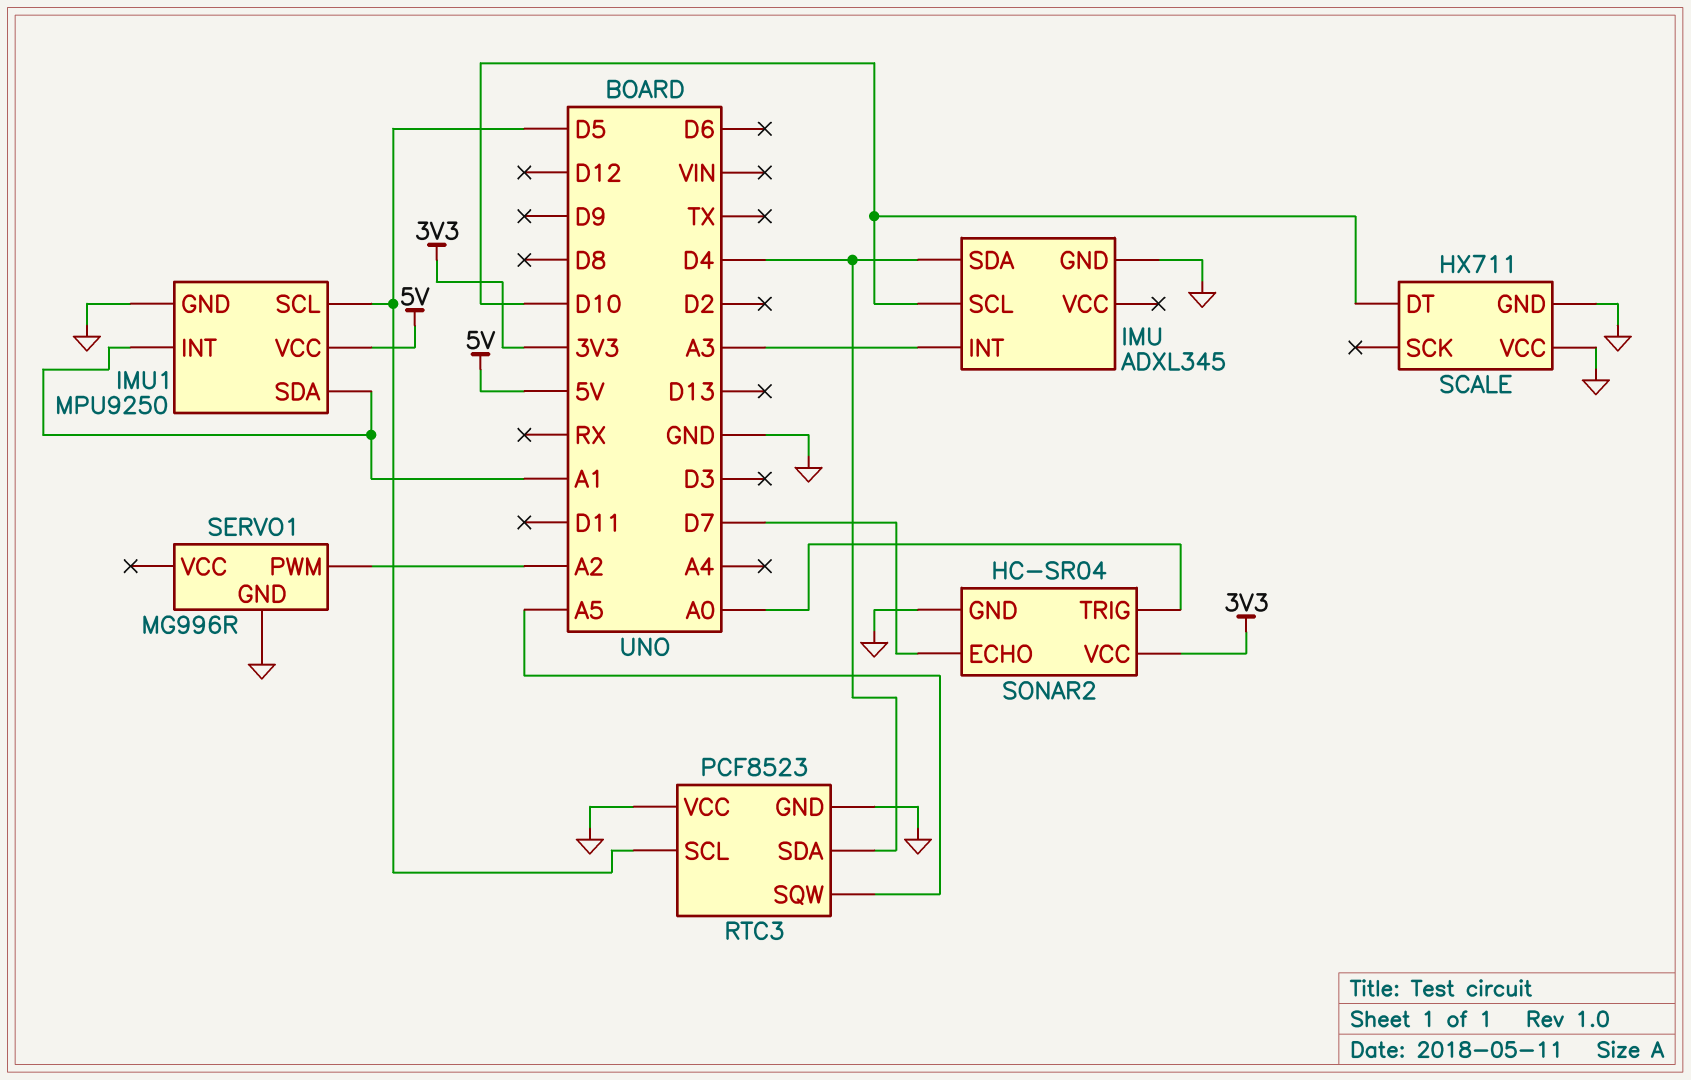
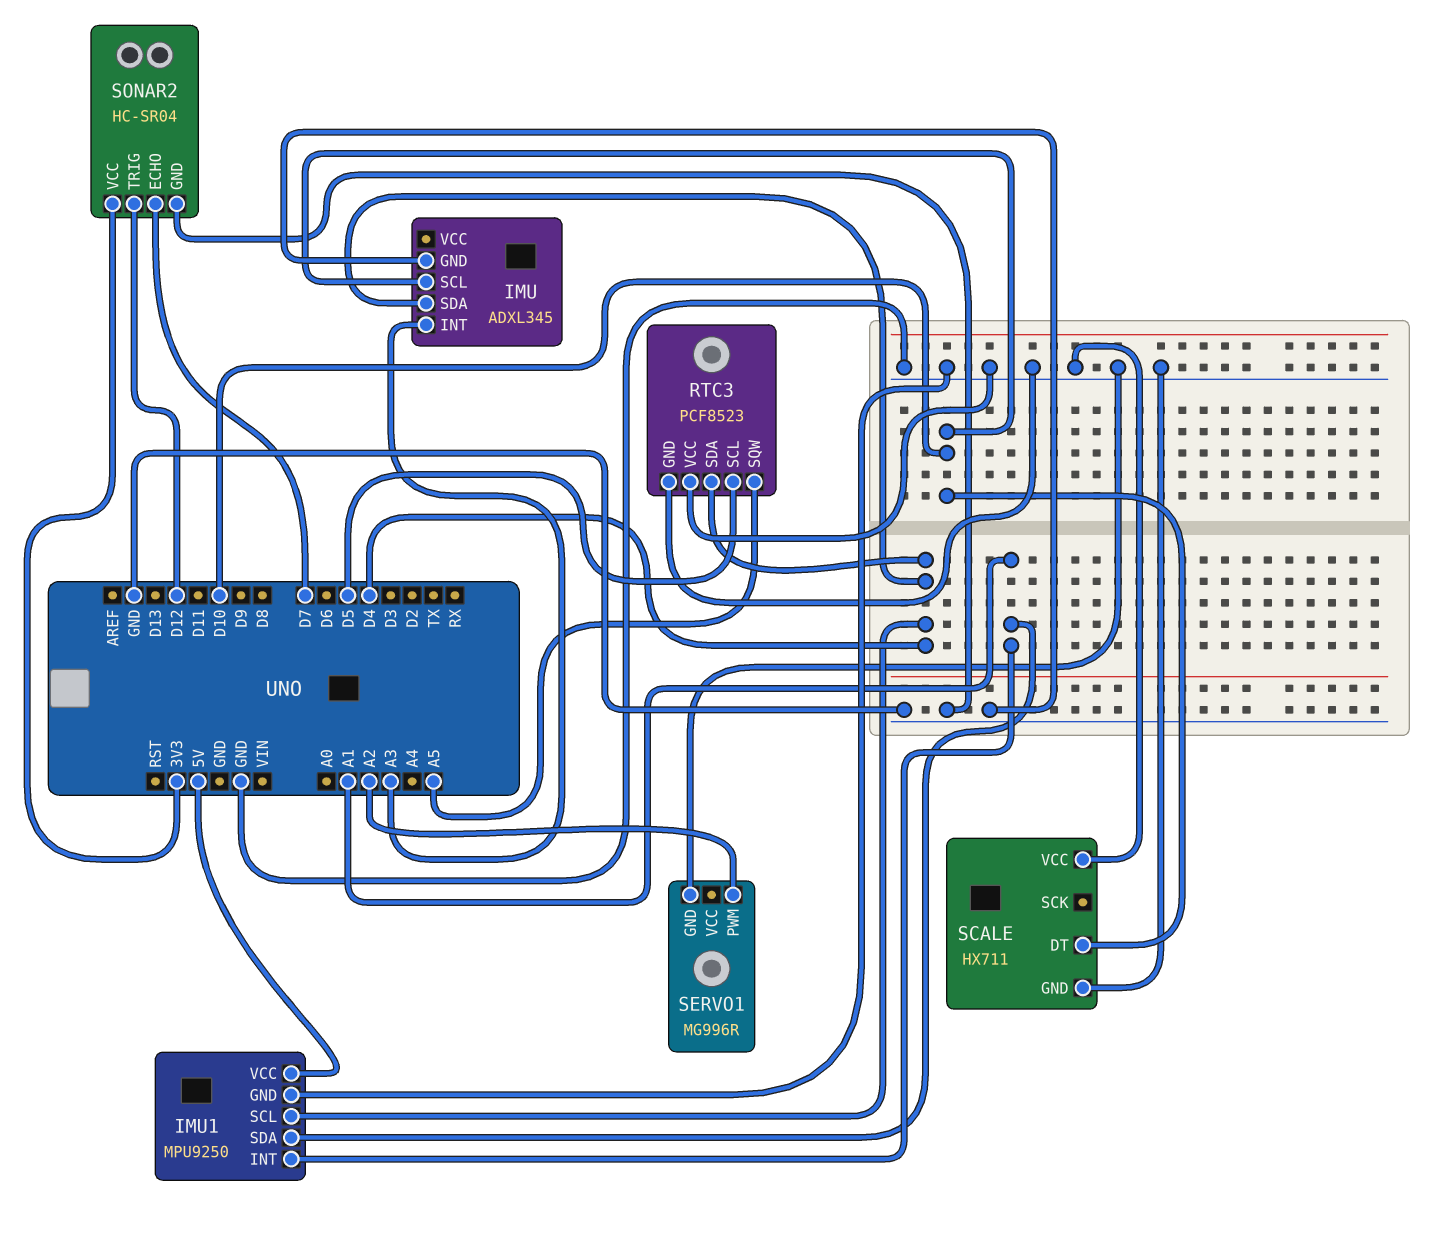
IMU1 pin SCL: D5 -> D4
SONAR2 pin TRIG: A0 -> D12

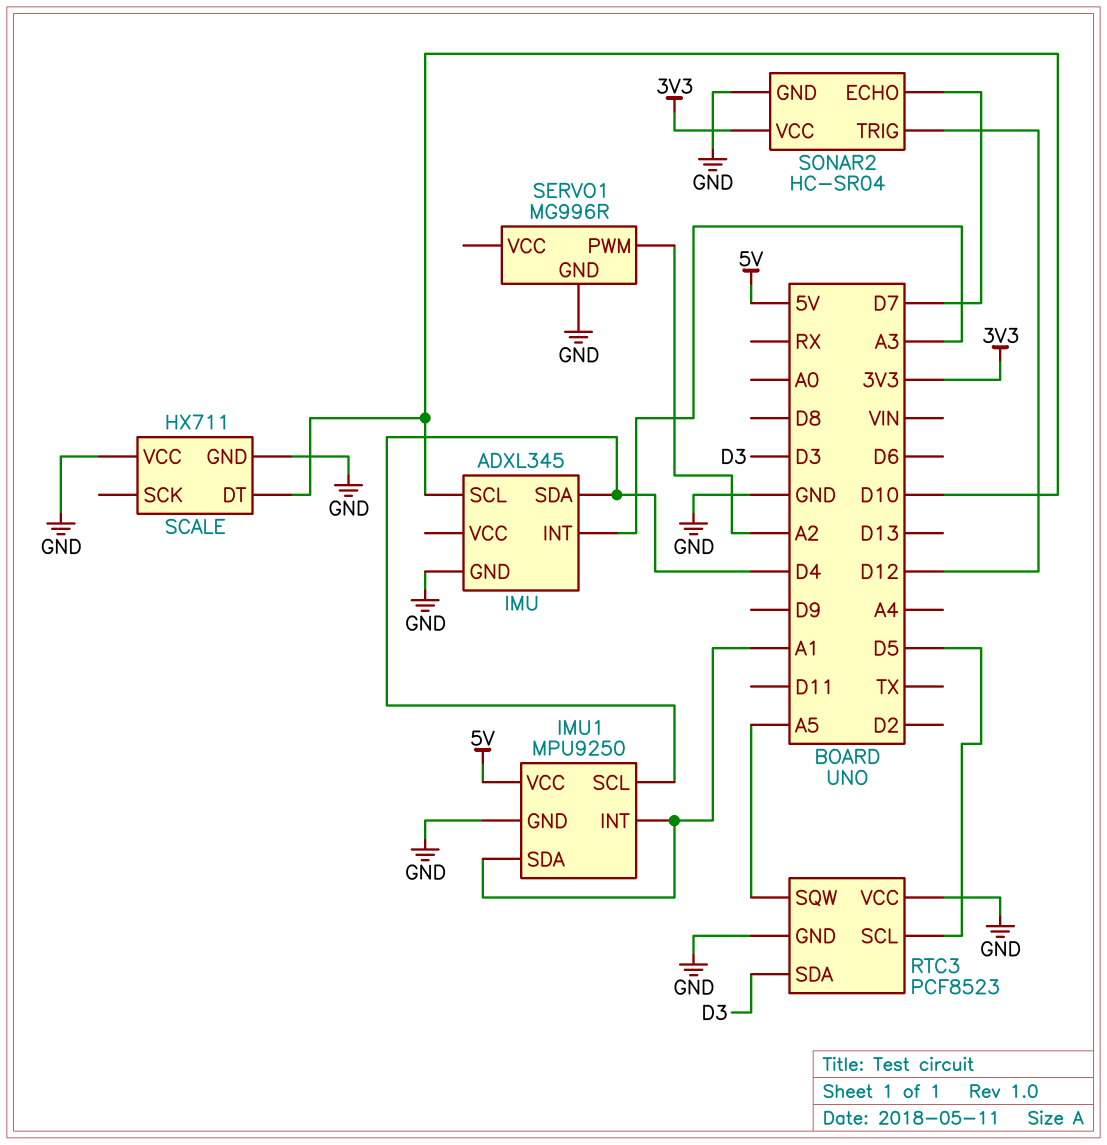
RTC3 pin SDA: D4 -> D3

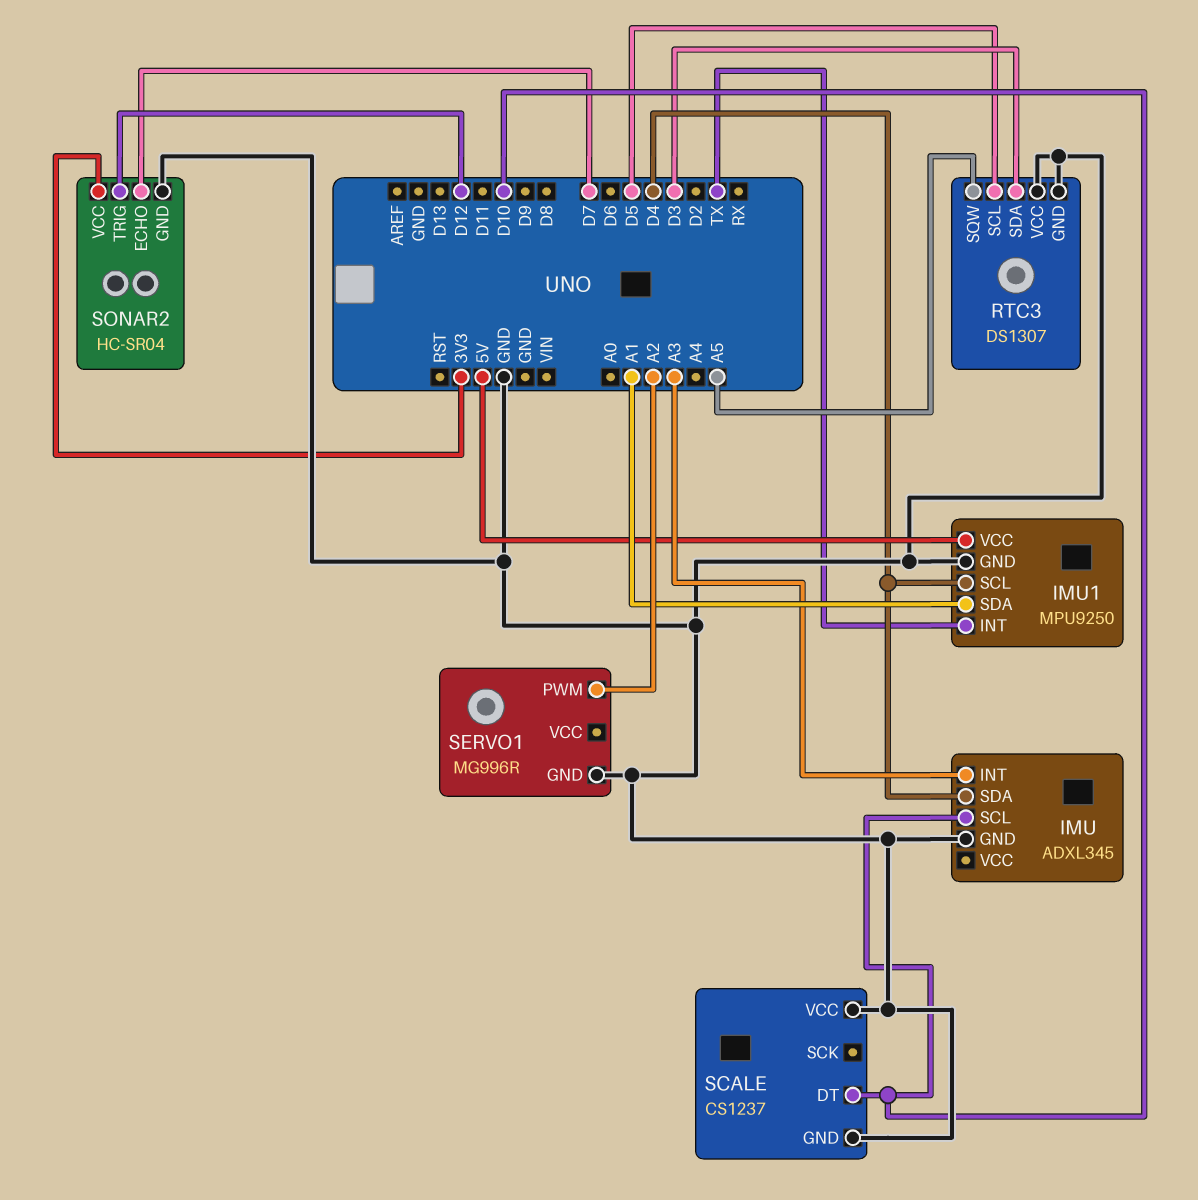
IMU1 pin INT: A1 -> TX
RTC3: PCF8523 -> DS1307
SCALE: HX711 -> CS1237

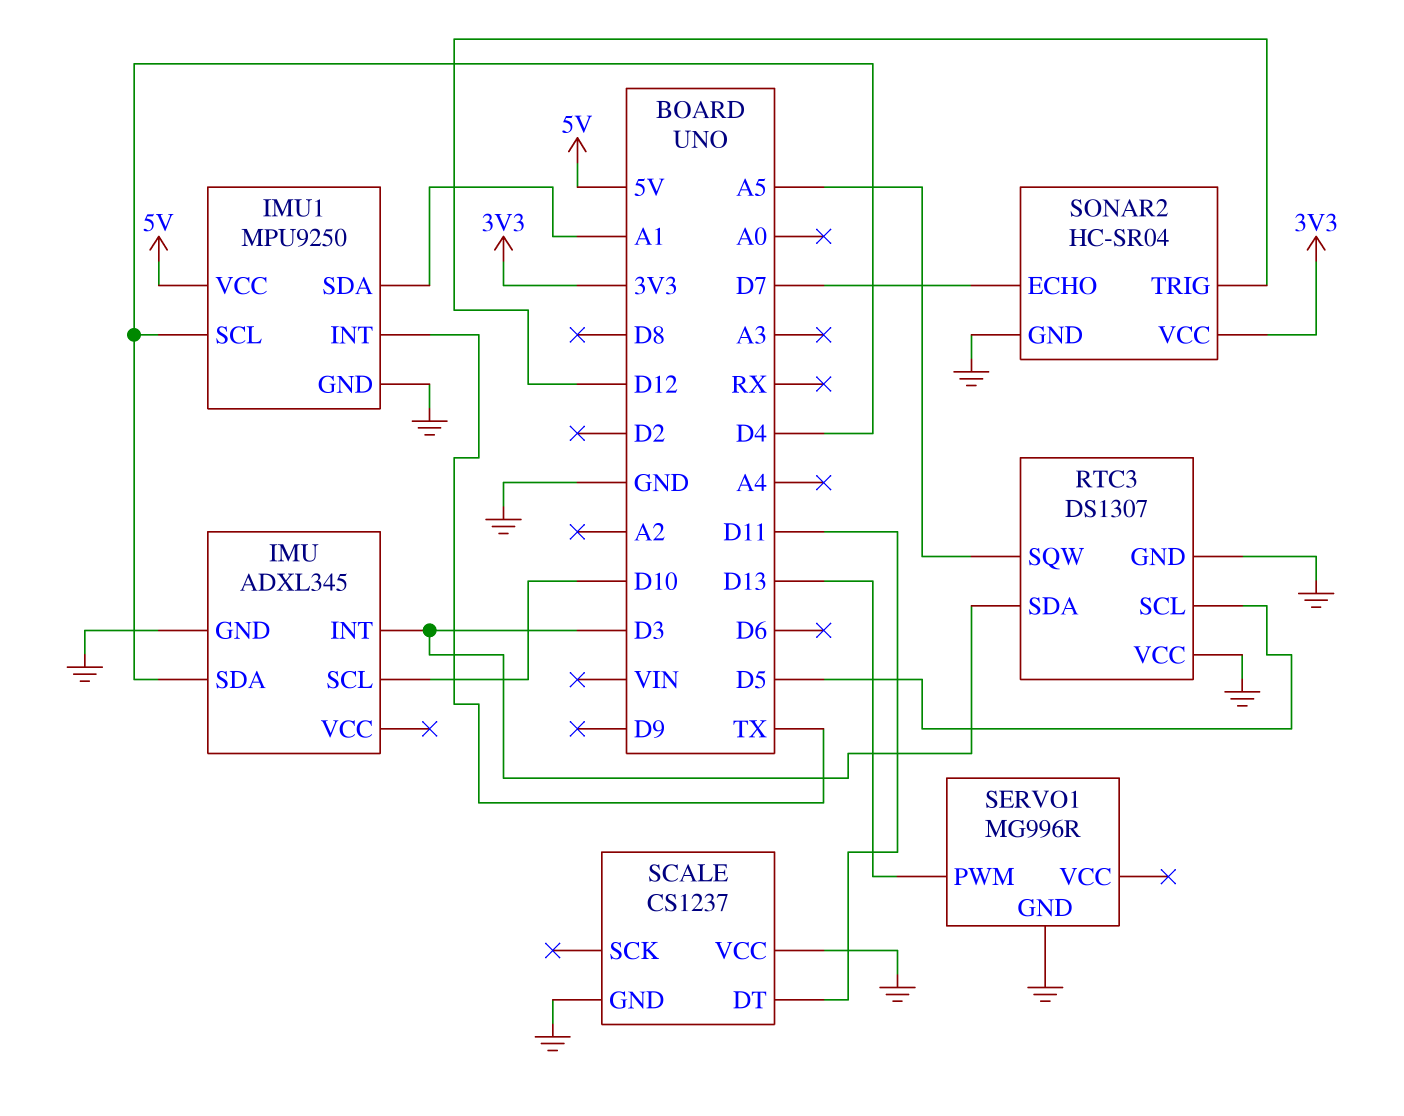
IMU pin INT: A3 -> D3
SCALE pin DT: D10 -> D11
SERVO1 pin PWM: A2 -> D13

